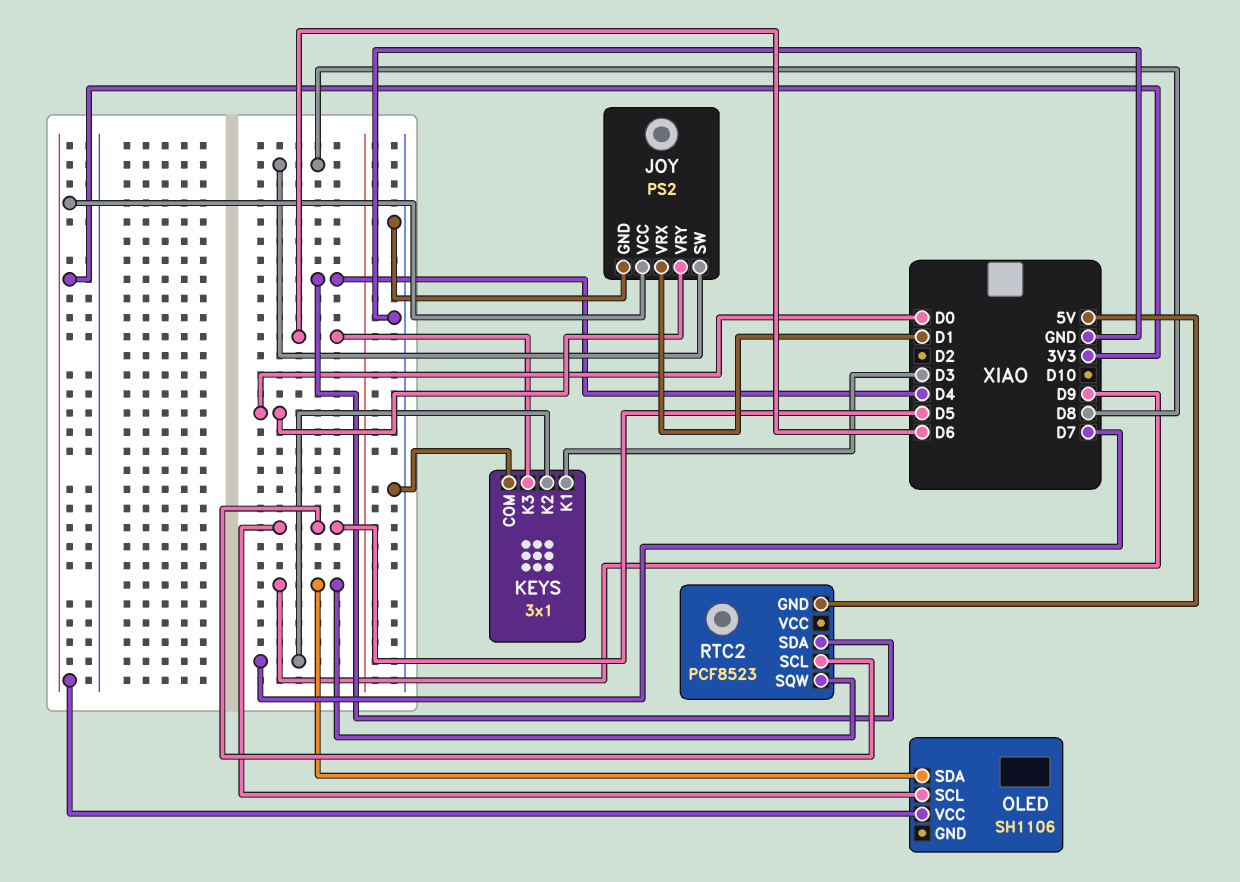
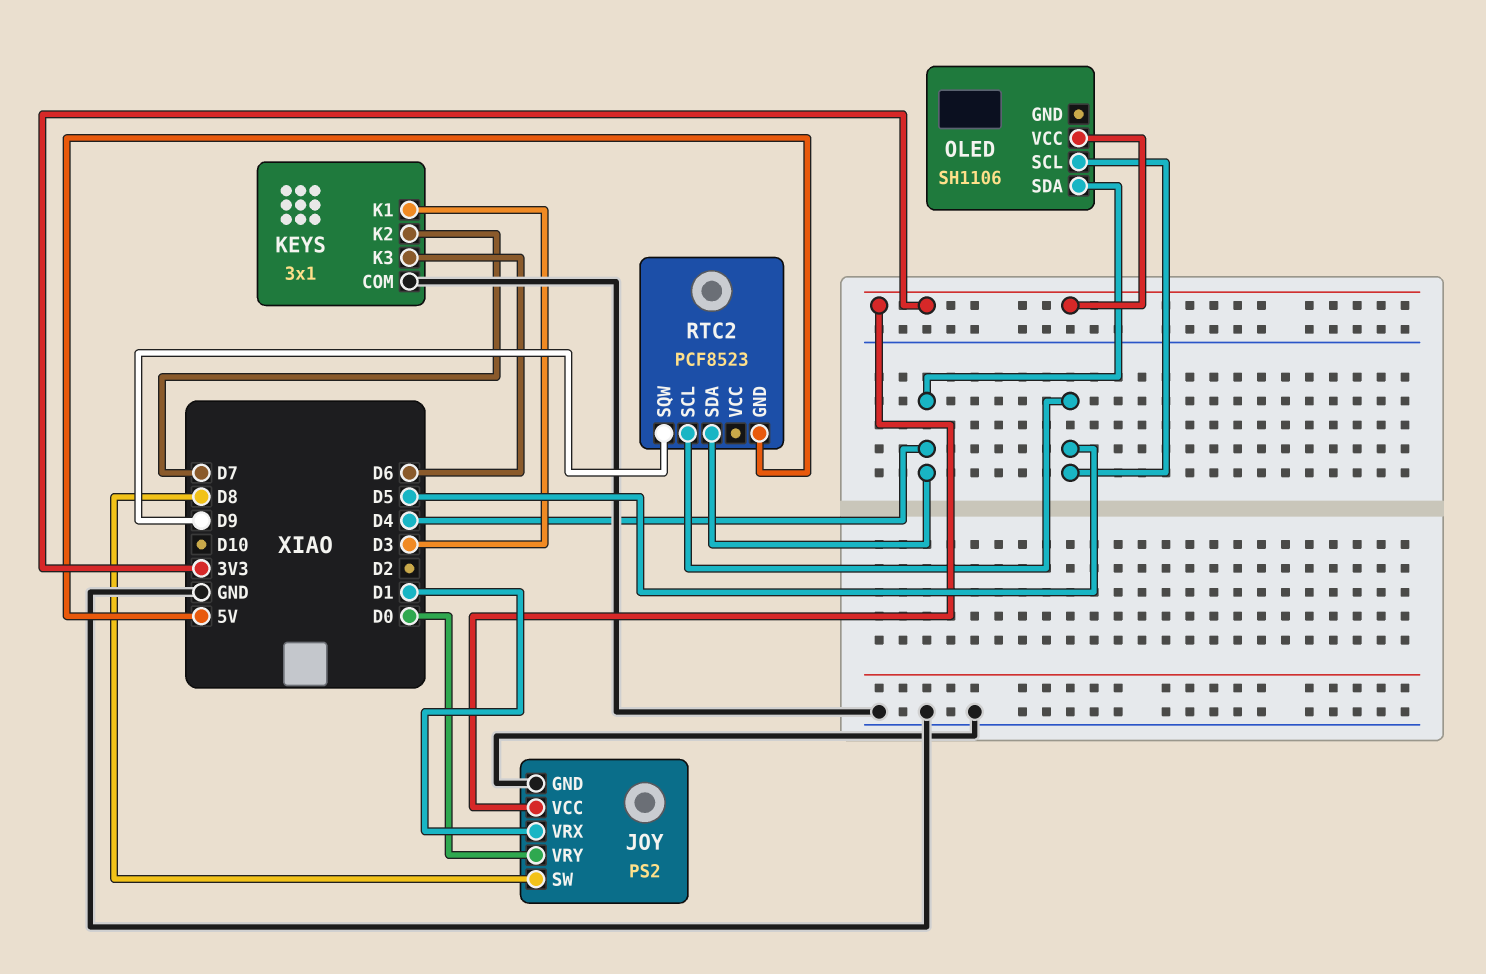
OLED pin SDA: D9 -> D4

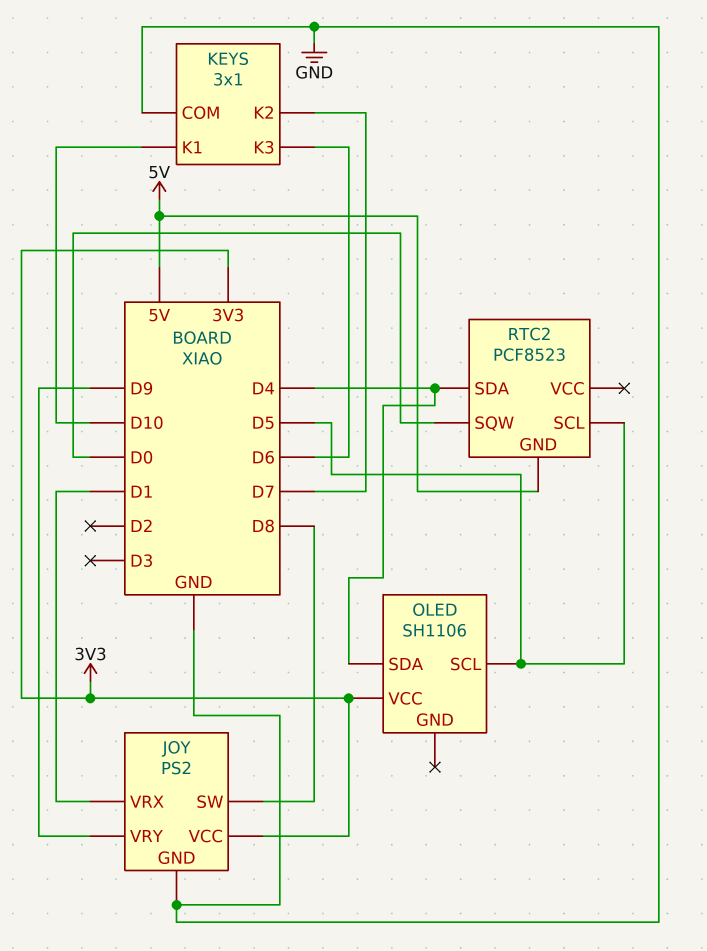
JOY pin VRY: D0 -> D9
KEYS pin K1: D3 -> D10
RTC2 pin SQW: D9 -> D0

